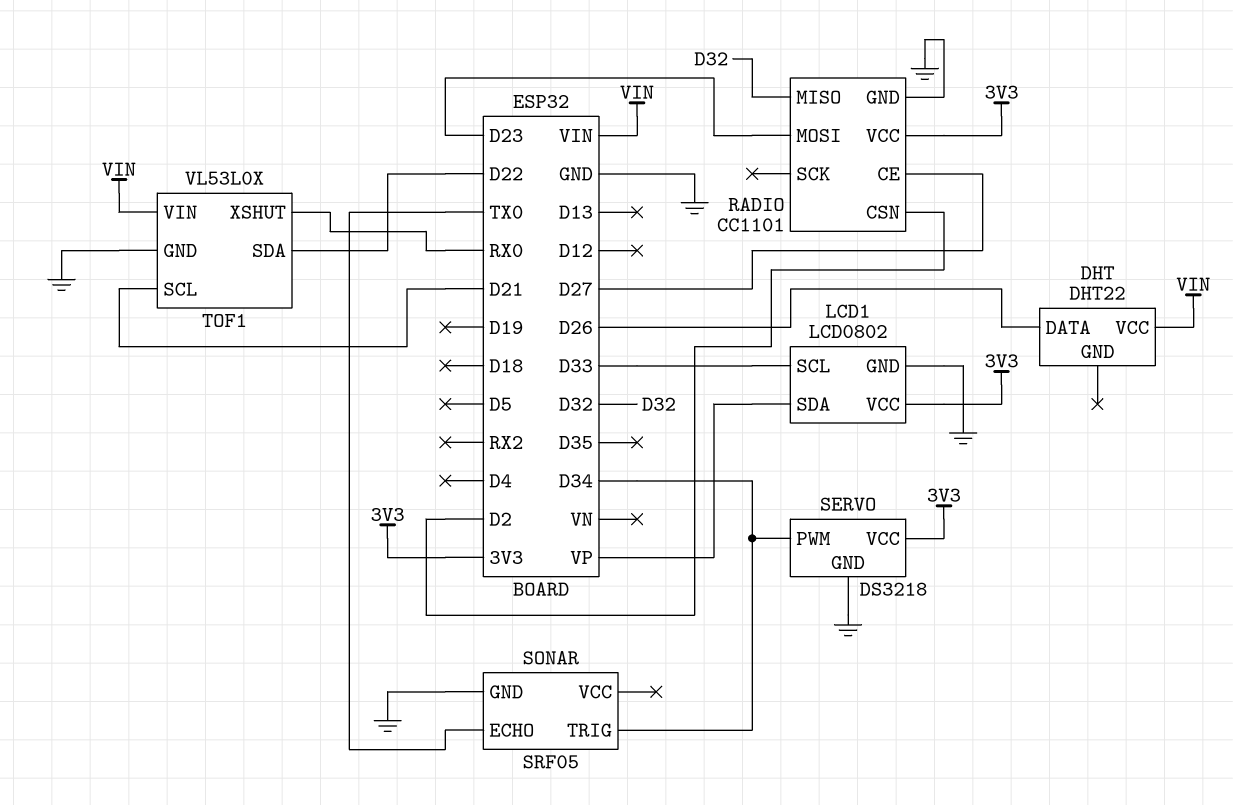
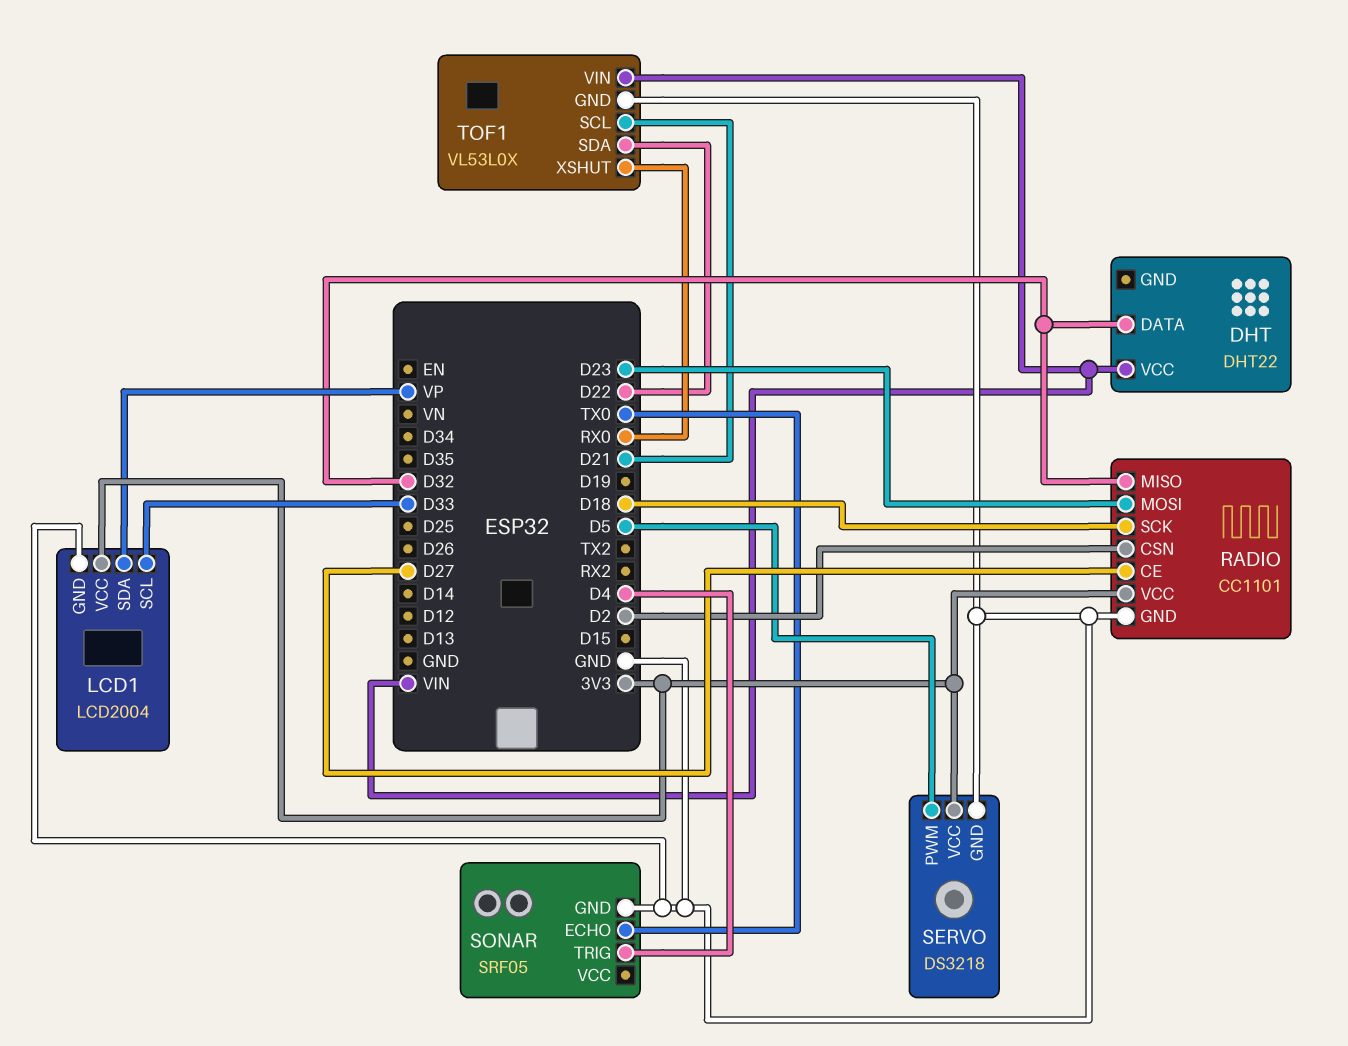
DHT pin DATA: D26 -> D32
LCD1: LCD0802 -> LCD2004
RADIO pin SCK: none -> D18
SERVO pin PWM: D34 -> D5
SONAR pin TRIG: D34 -> D4

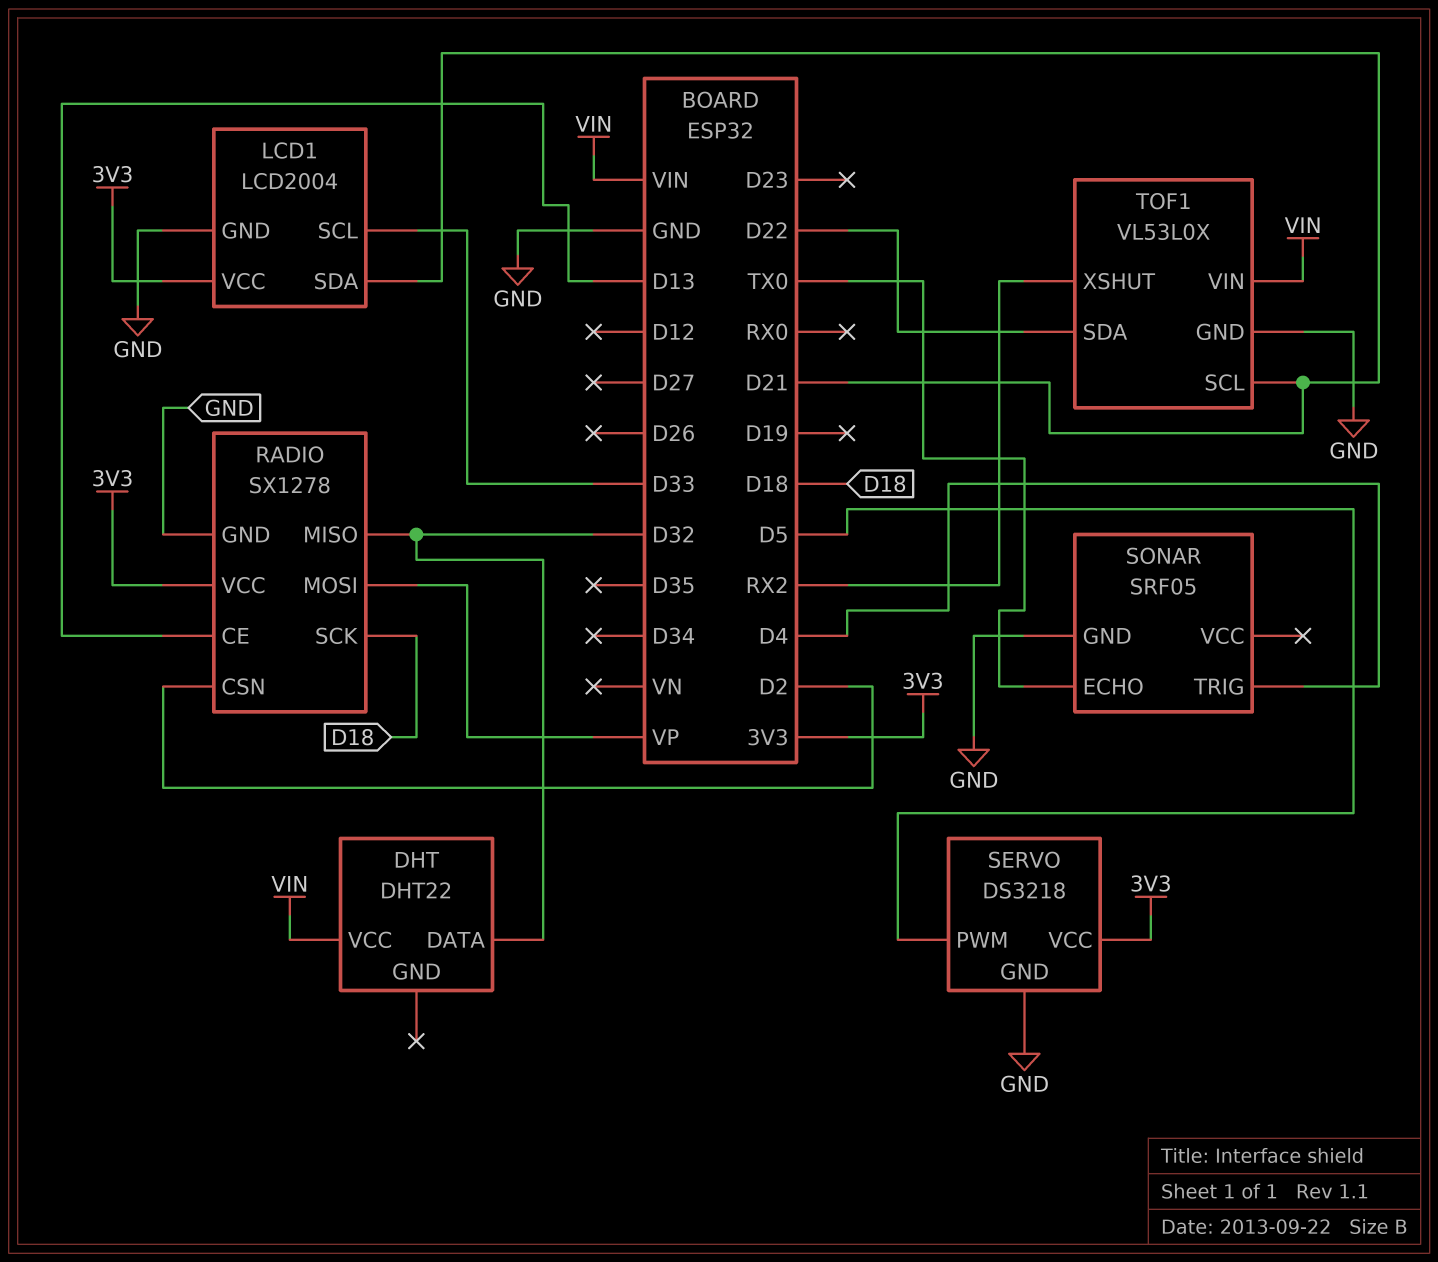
LCD1 pin SDA: VP -> D21
RADIO: CC1101 -> SX1278
RADIO pin CE: D27 -> D13
RADIO pin MOSI: D23 -> VP
TOF1 pin XSHUT: RX0 -> RX2

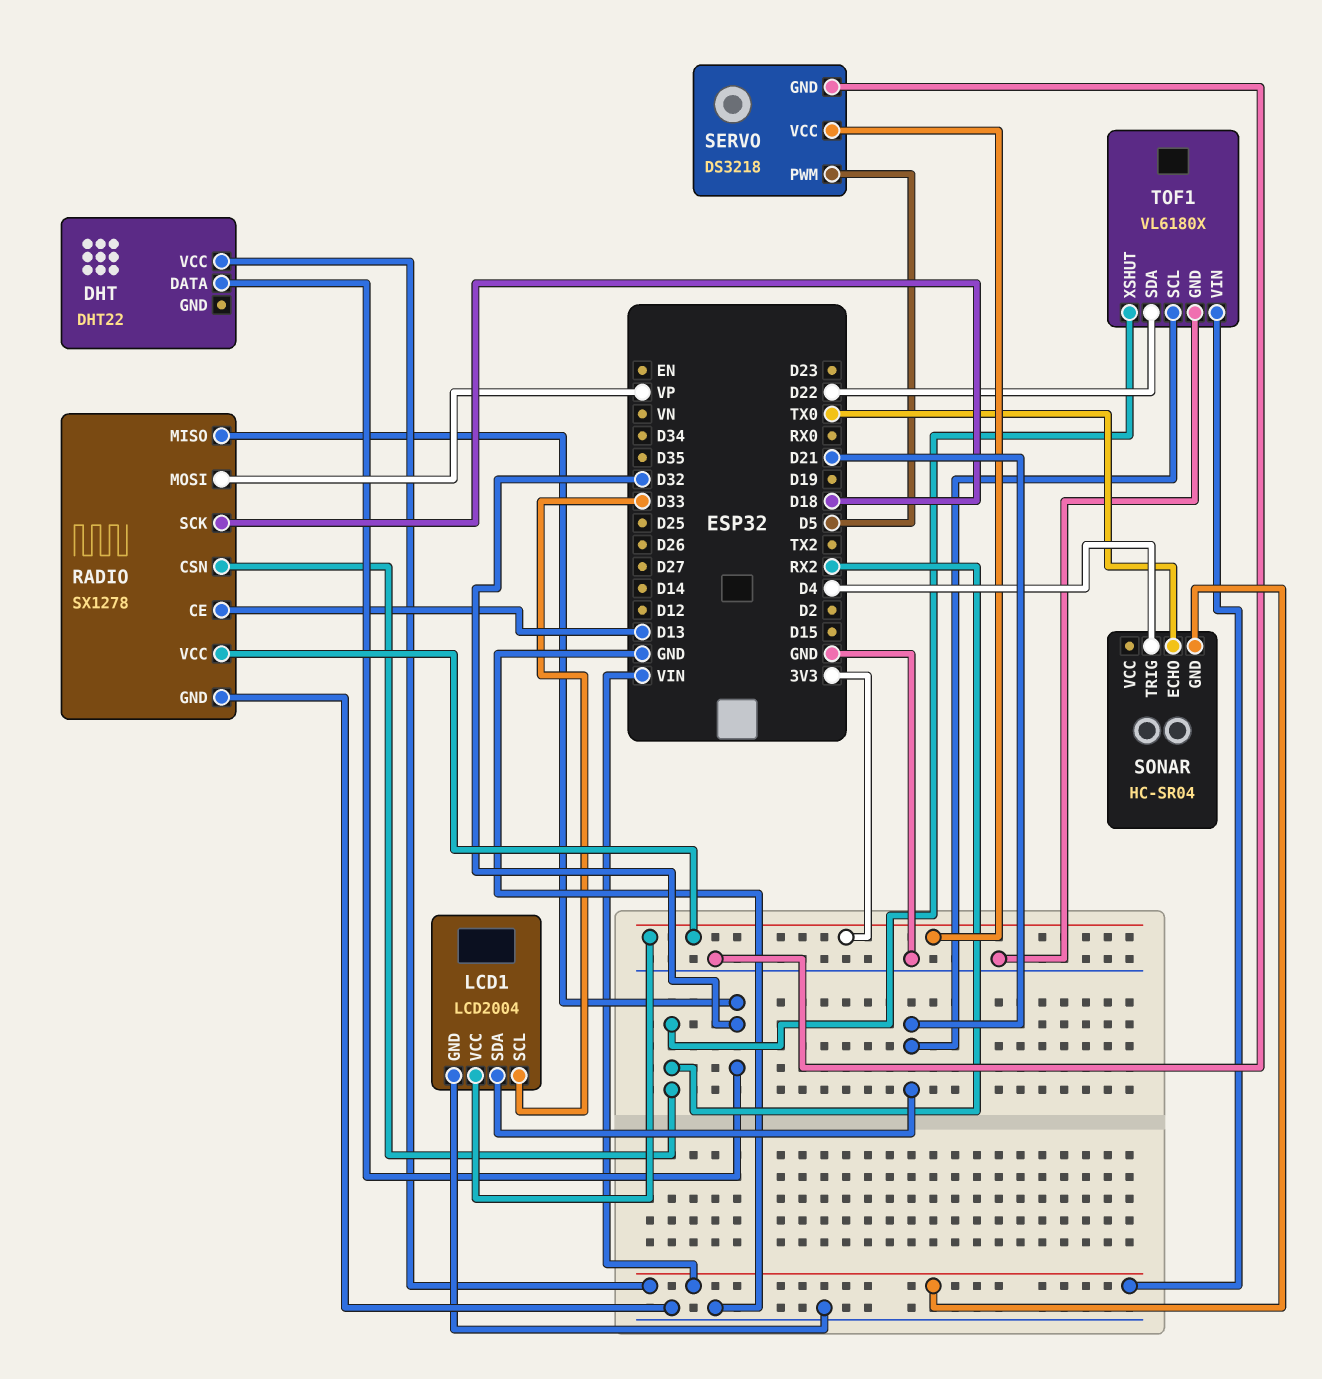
RADIO pin CSN: D2 -> RX2
SONAR: SRF05 -> HC-SR04
SONAR pin GND: GND -> VIN
TOF1: VL53L0X -> VL6180X

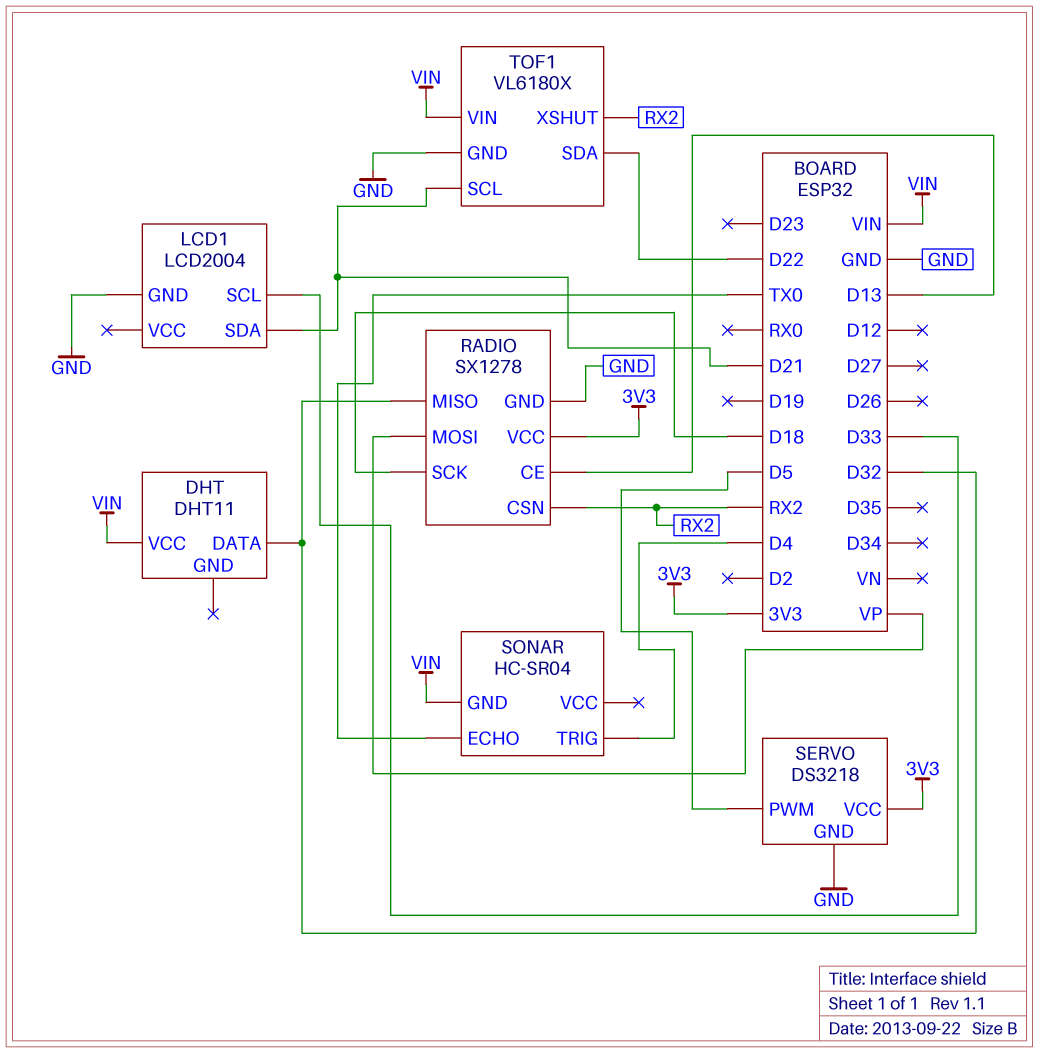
DHT: DHT22 -> DHT11
LCD1 pin VCC: 3V3 -> none

